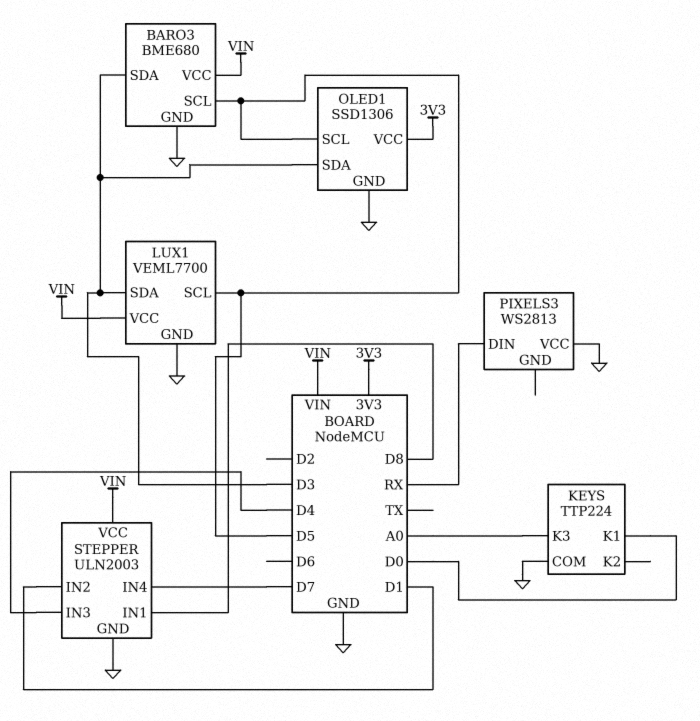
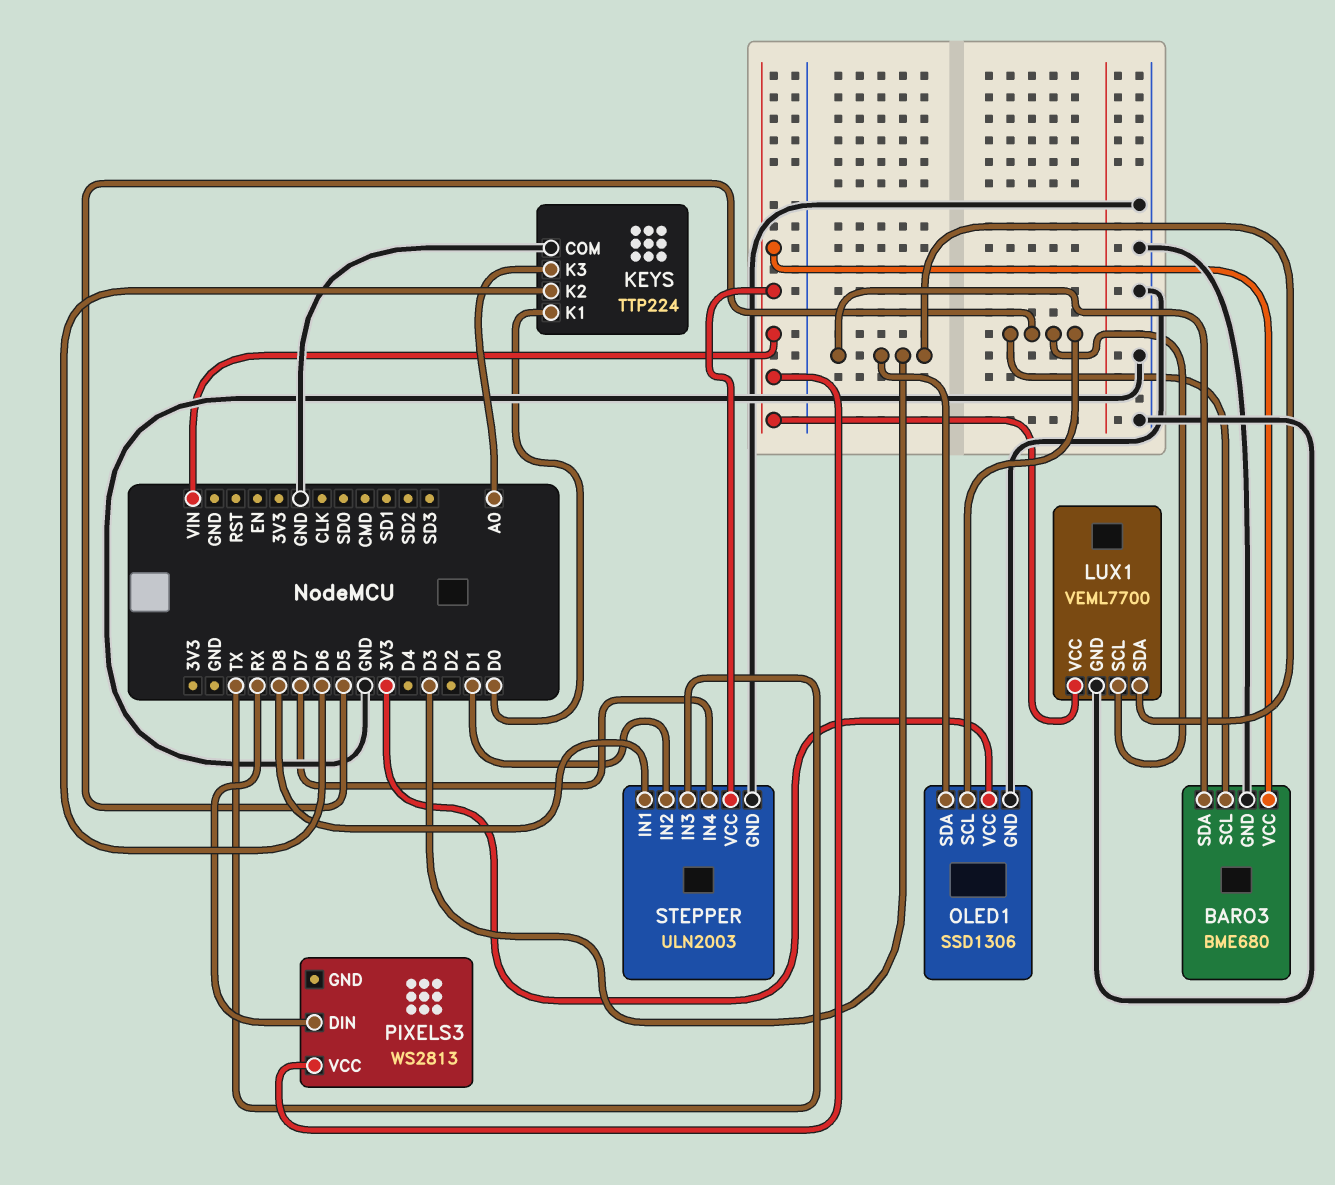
KEYS pin K2: none -> D6
PIXELS3 pin VCC: GND -> VIN
STEPPER pin IN3: D4 -> TX

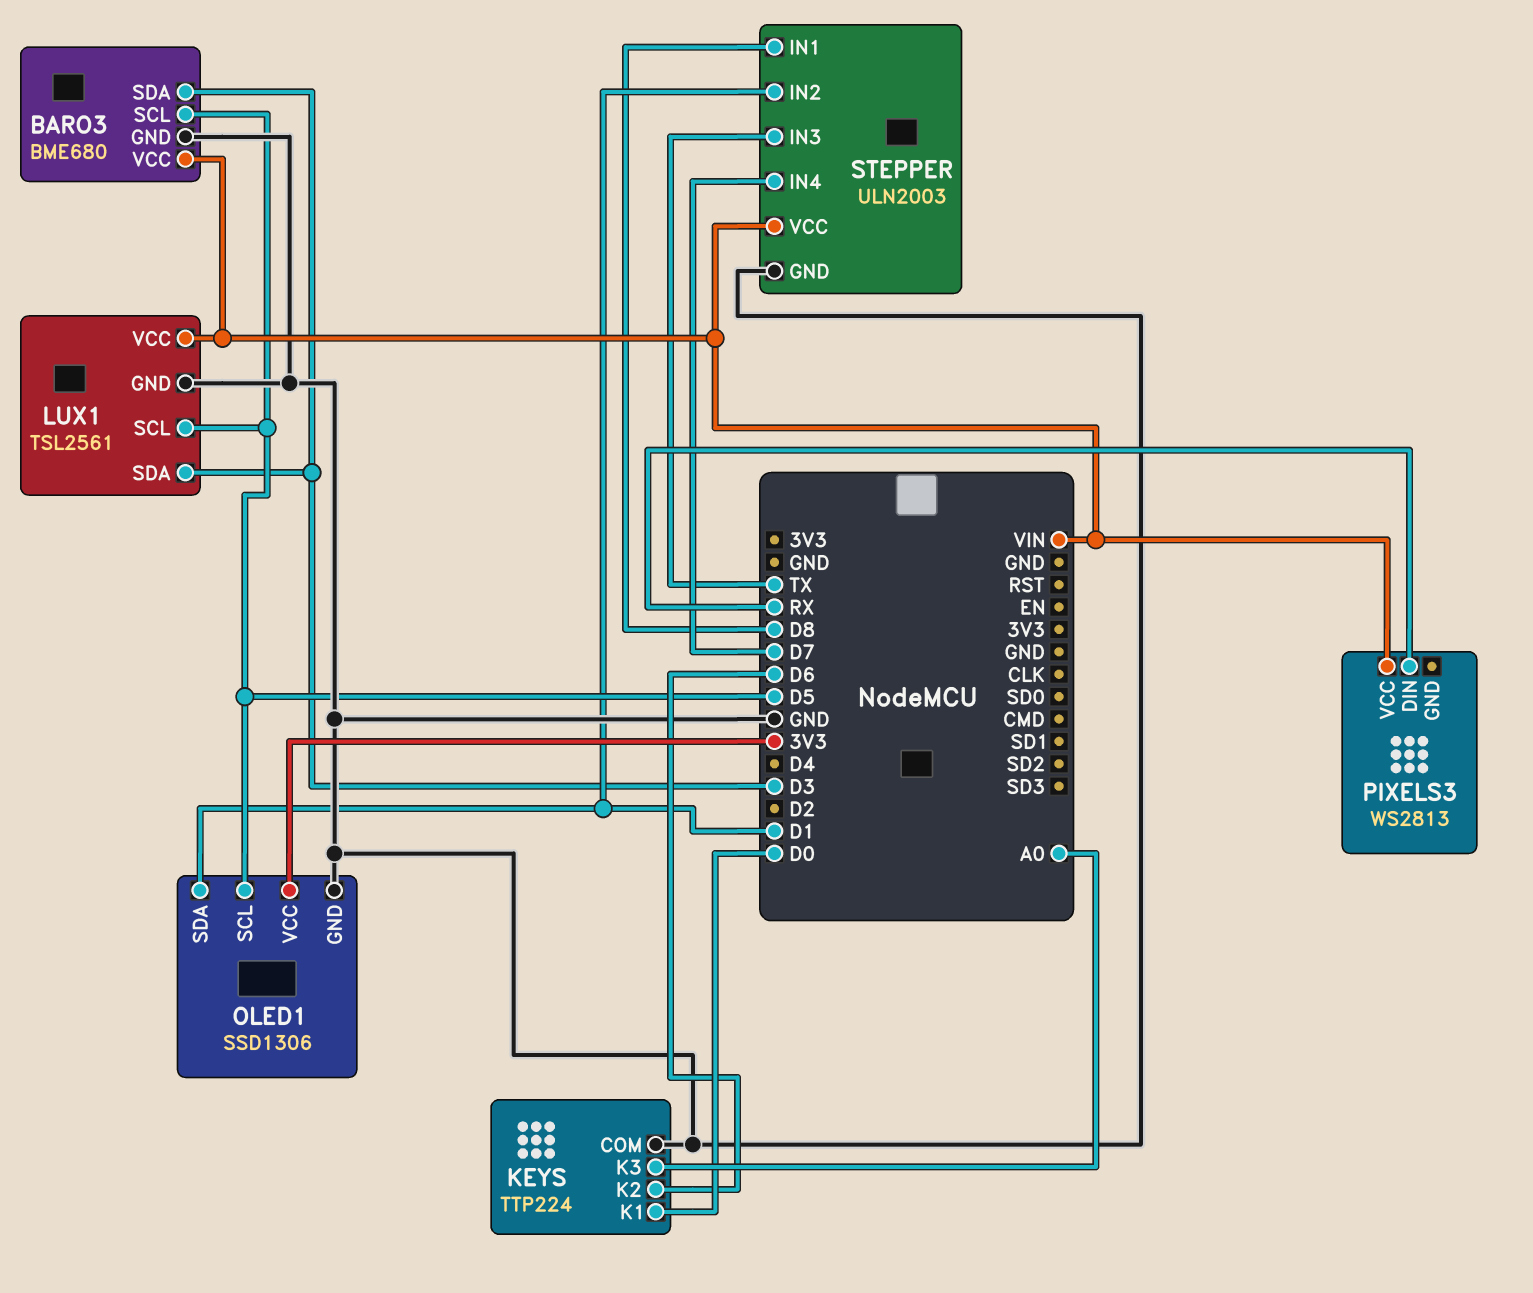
LUX1: VEML7700 -> TSL2561
OLED1 pin SDA: D3 -> D1

